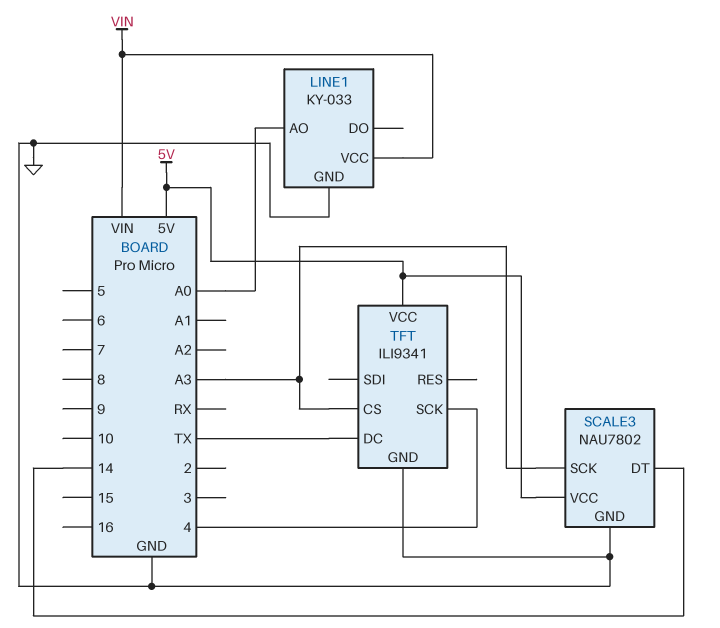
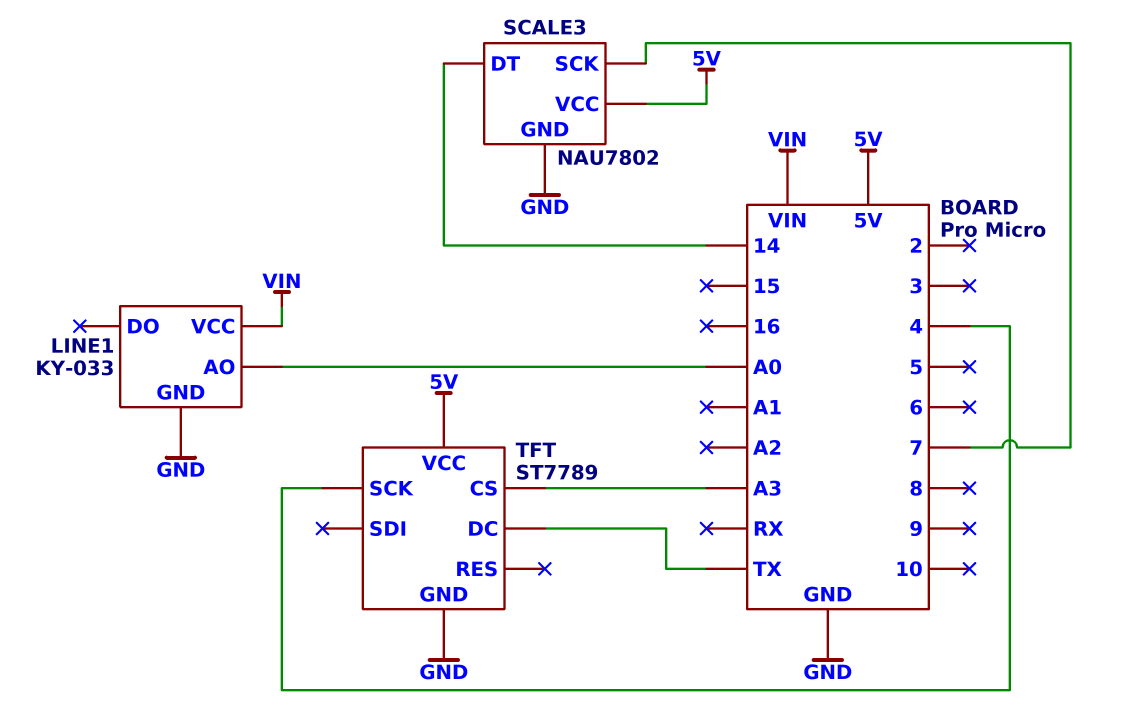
SCALE3 pin SCK: A3 -> 7
TFT: ILI9341 -> ST7789

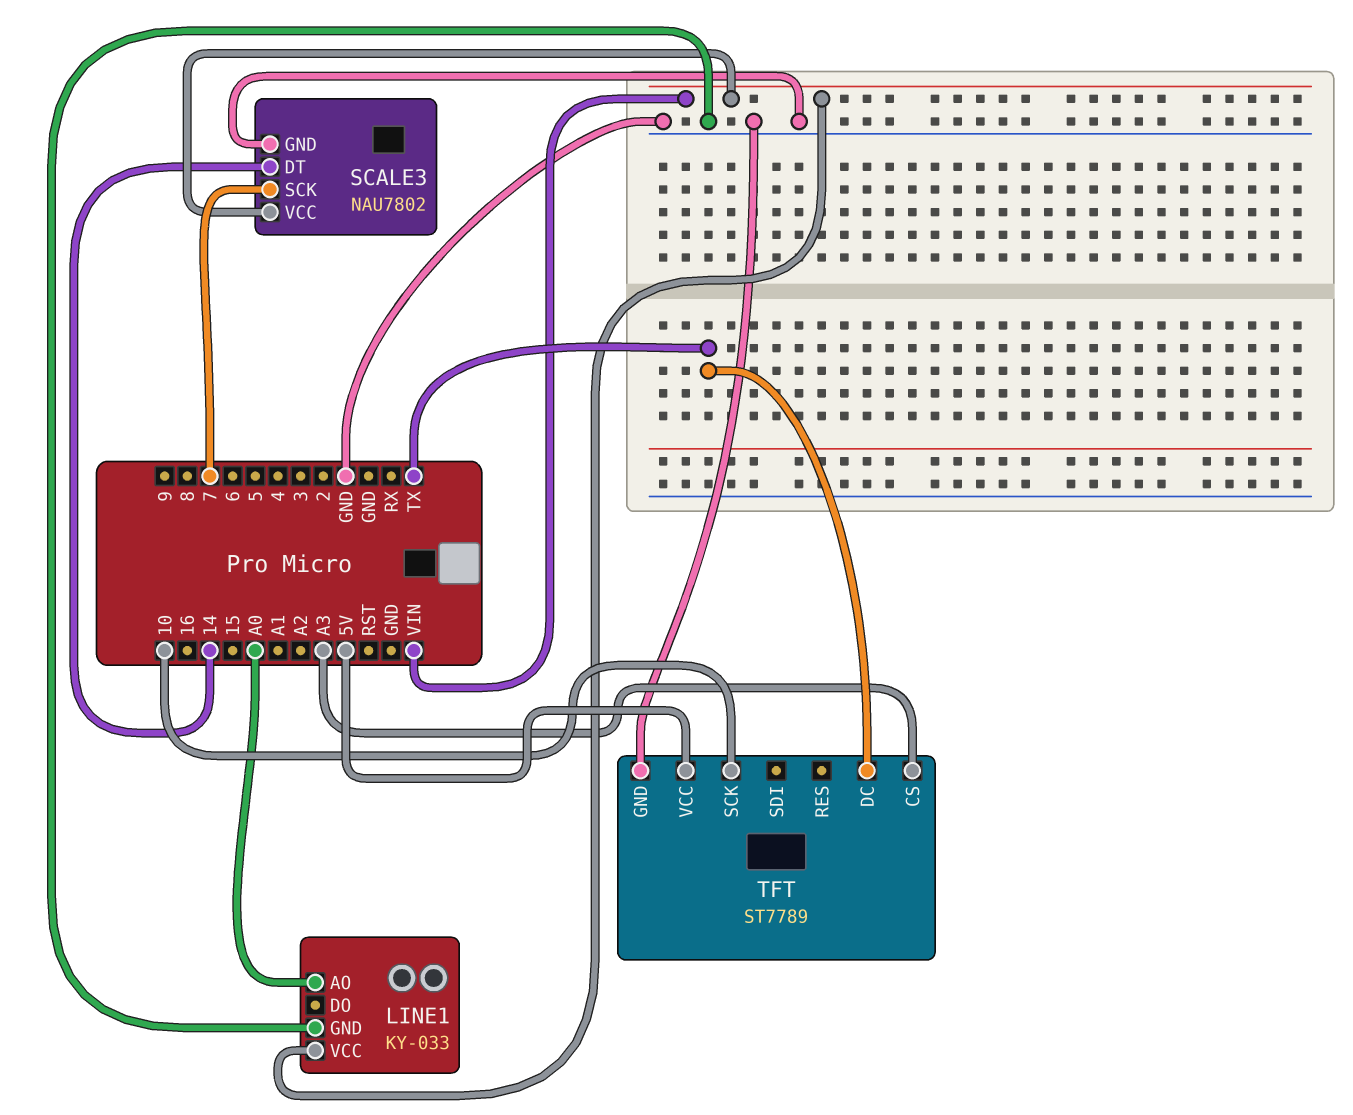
SCALE3 pin VCC: 5V -> VIN
TFT pin SCK: 4 -> 10

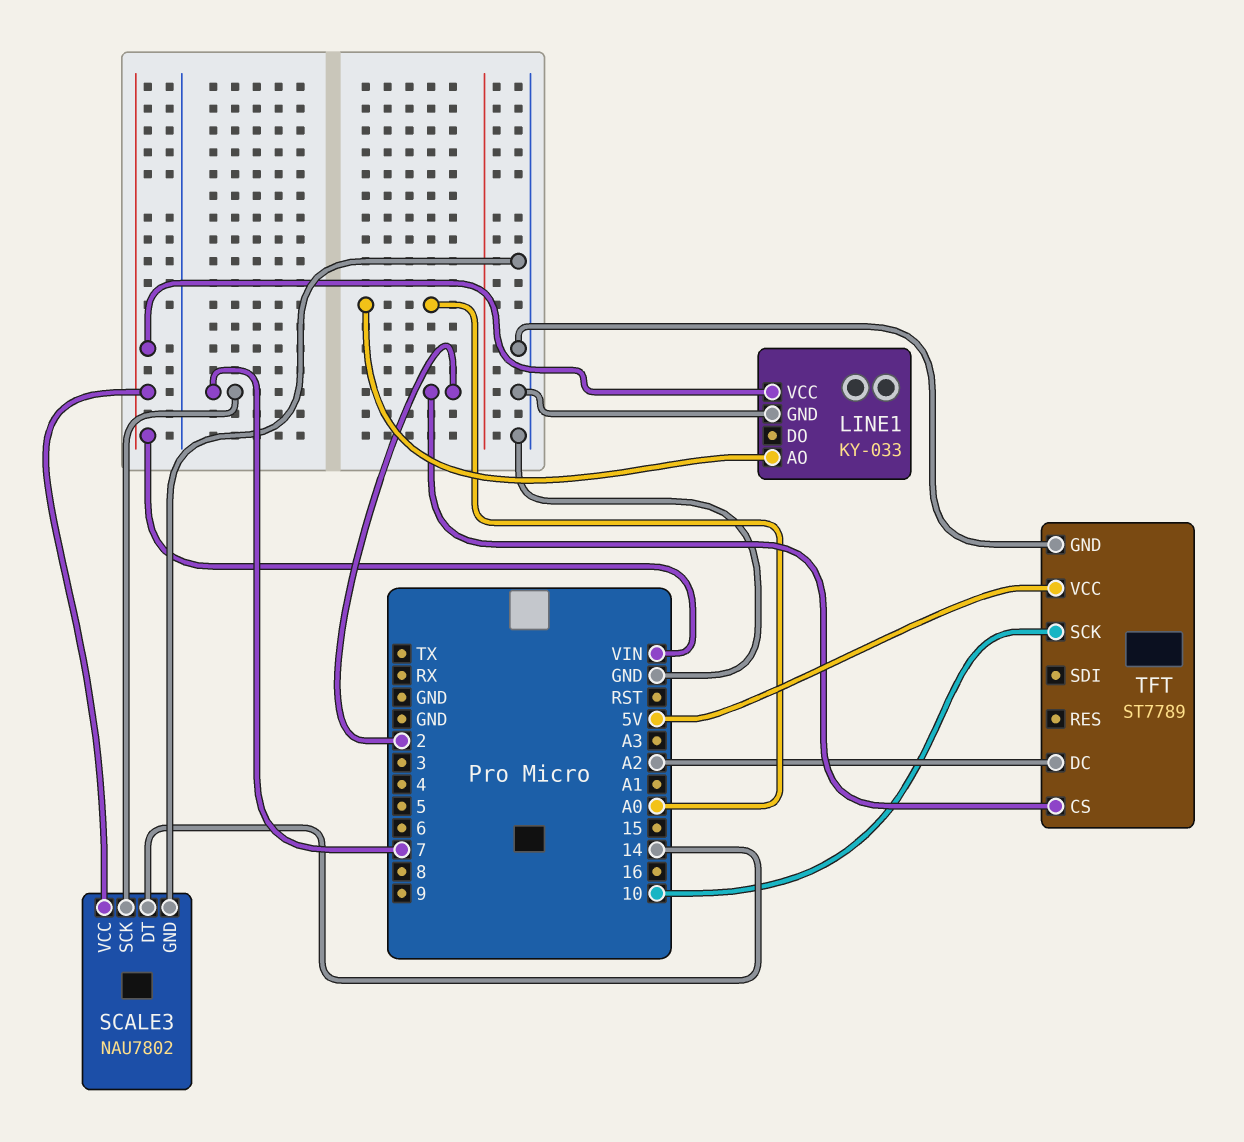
TFT pin CS: A3 -> 2
TFT pin DC: TX -> A2

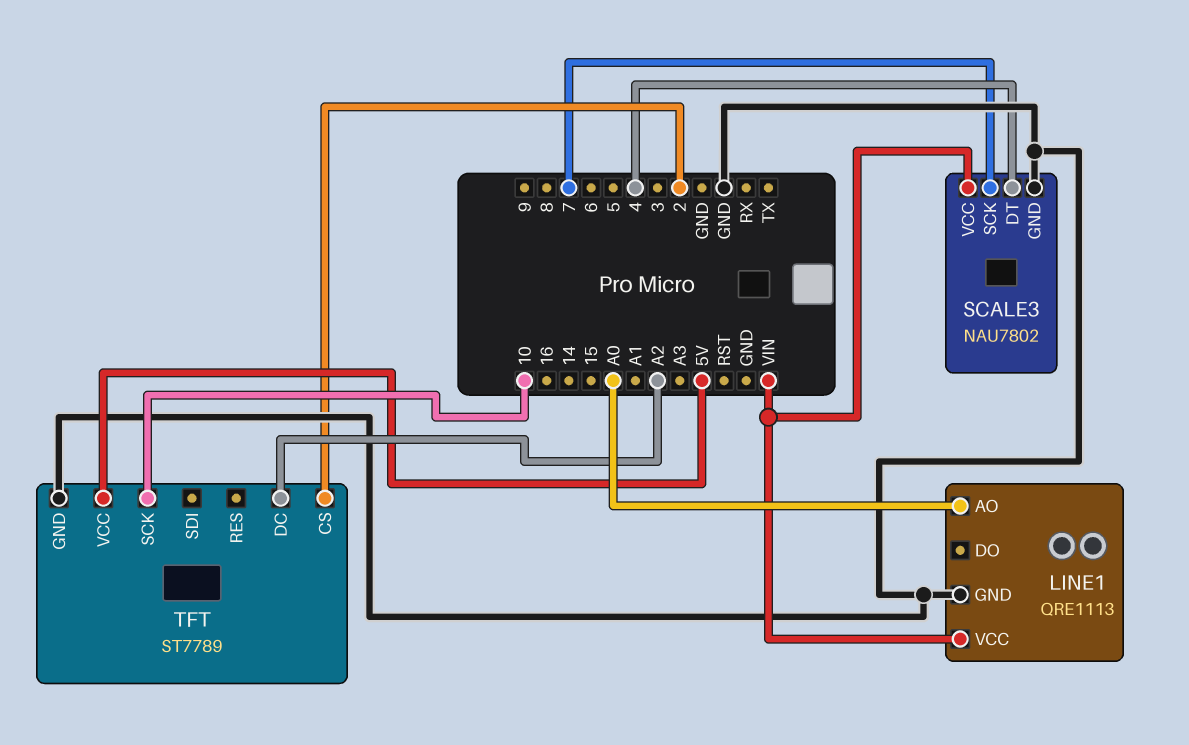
LINE1: KY-033 -> QRE1113
SCALE3 pin DT: 14 -> 4

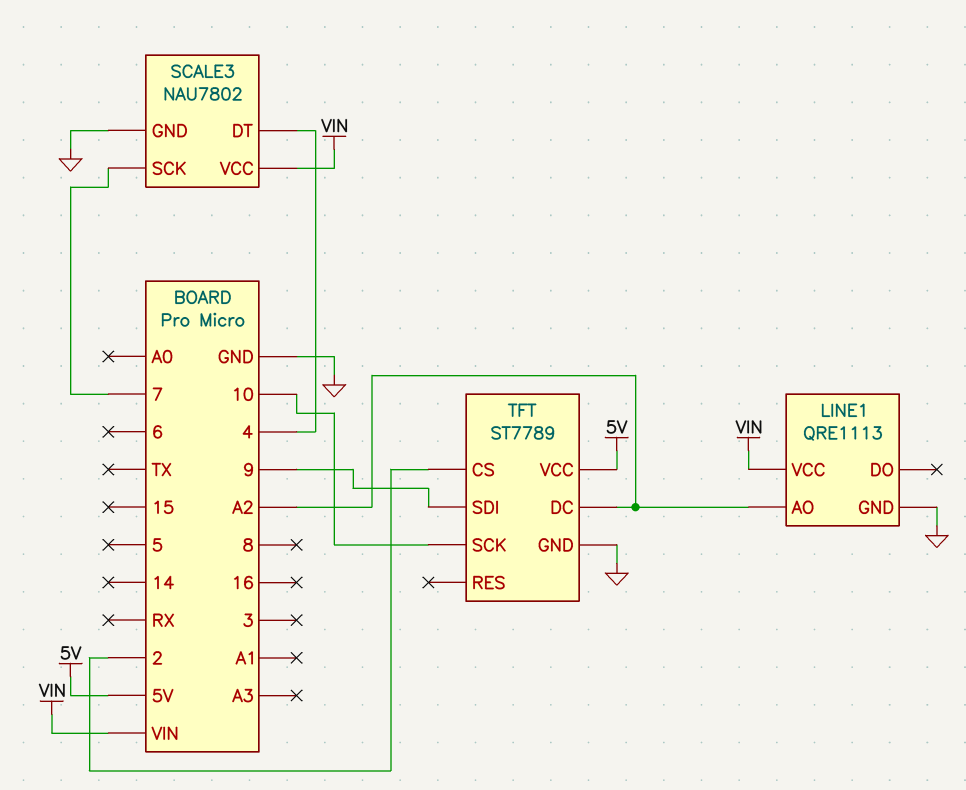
LINE1 pin AO: A0 -> A2
TFT pin SDI: none -> 9

